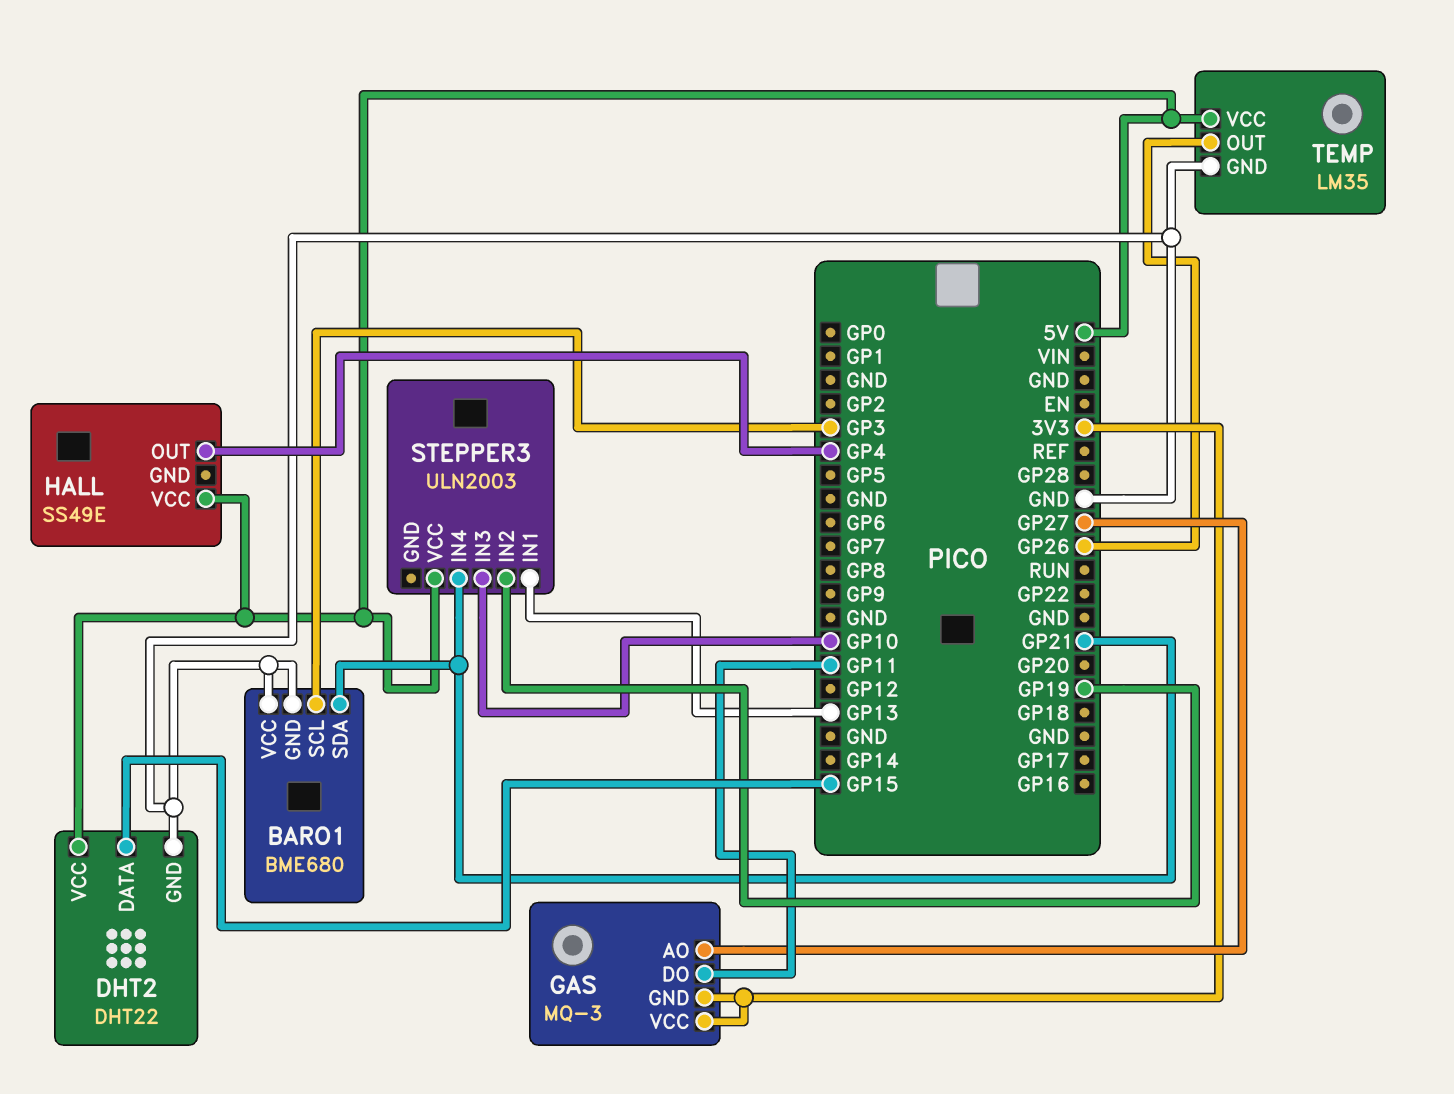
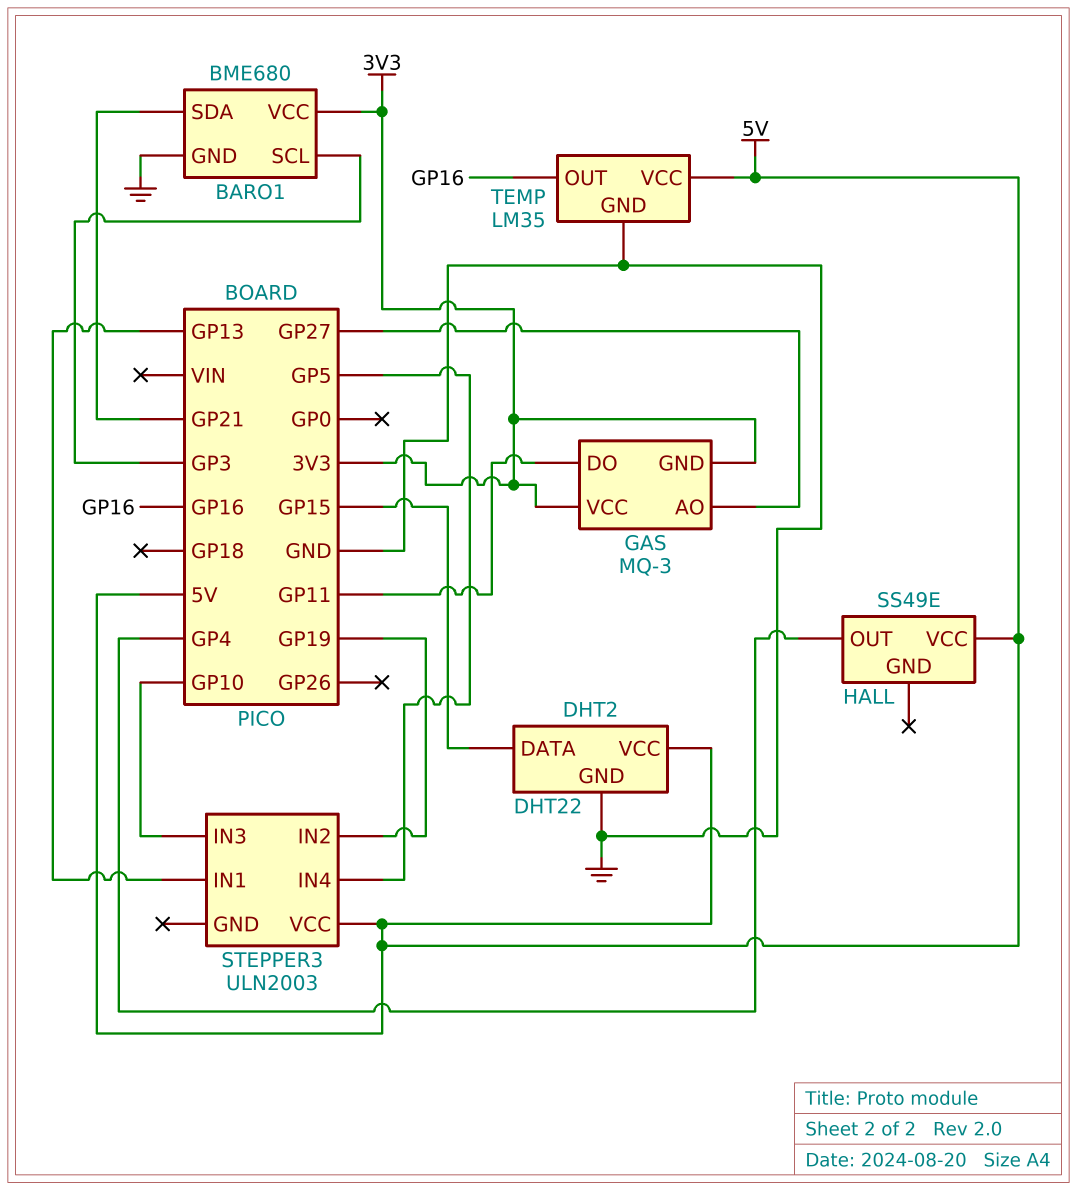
BARO1 pin VCC: GND -> 3V3
STEPPER3 pin IN4: GP21 -> GP5
TEMP pin OUT: GP26 -> GP16

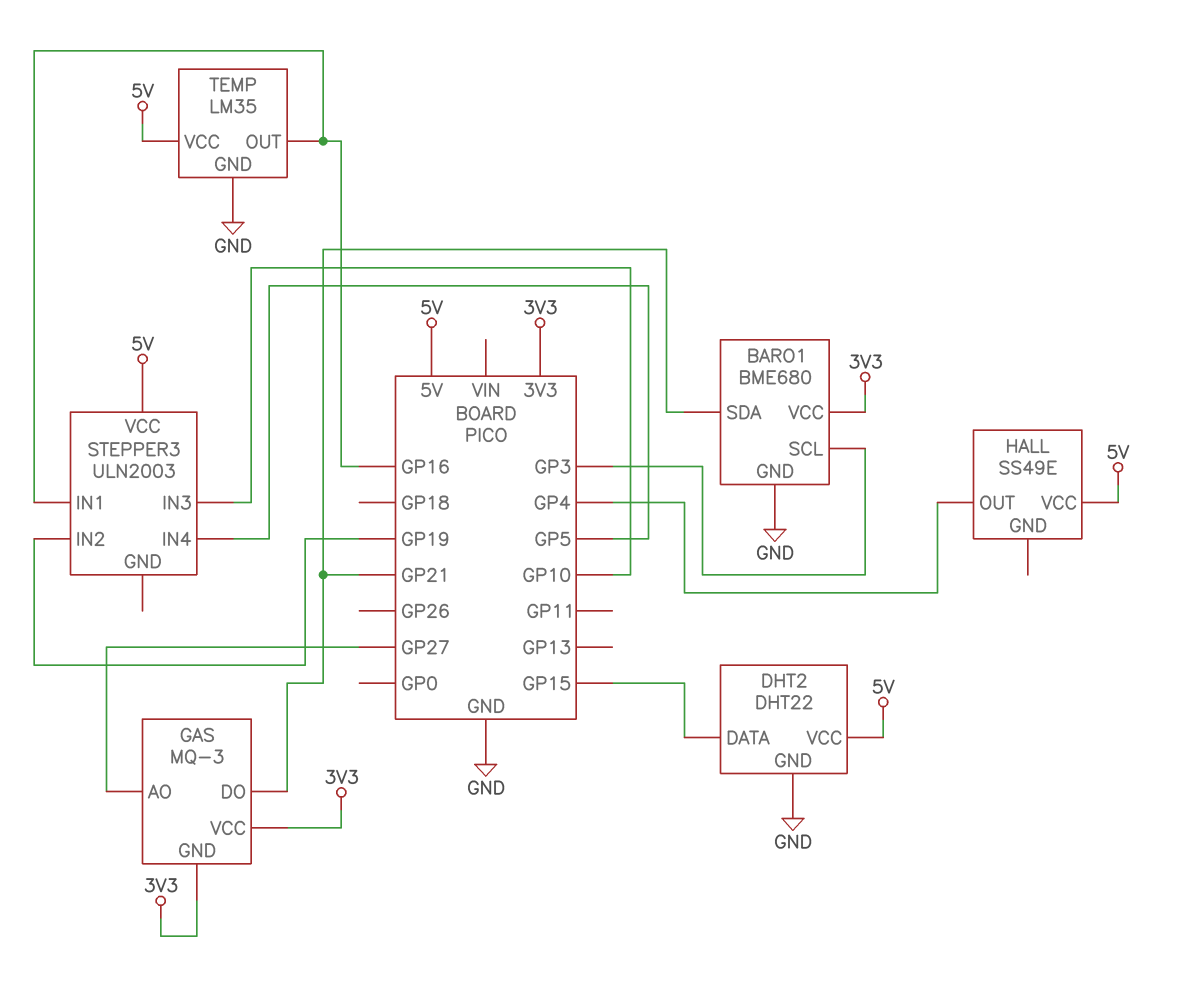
GAS pin DO: GP11 -> GP21
STEPPER3 pin IN1: GP13 -> GP16

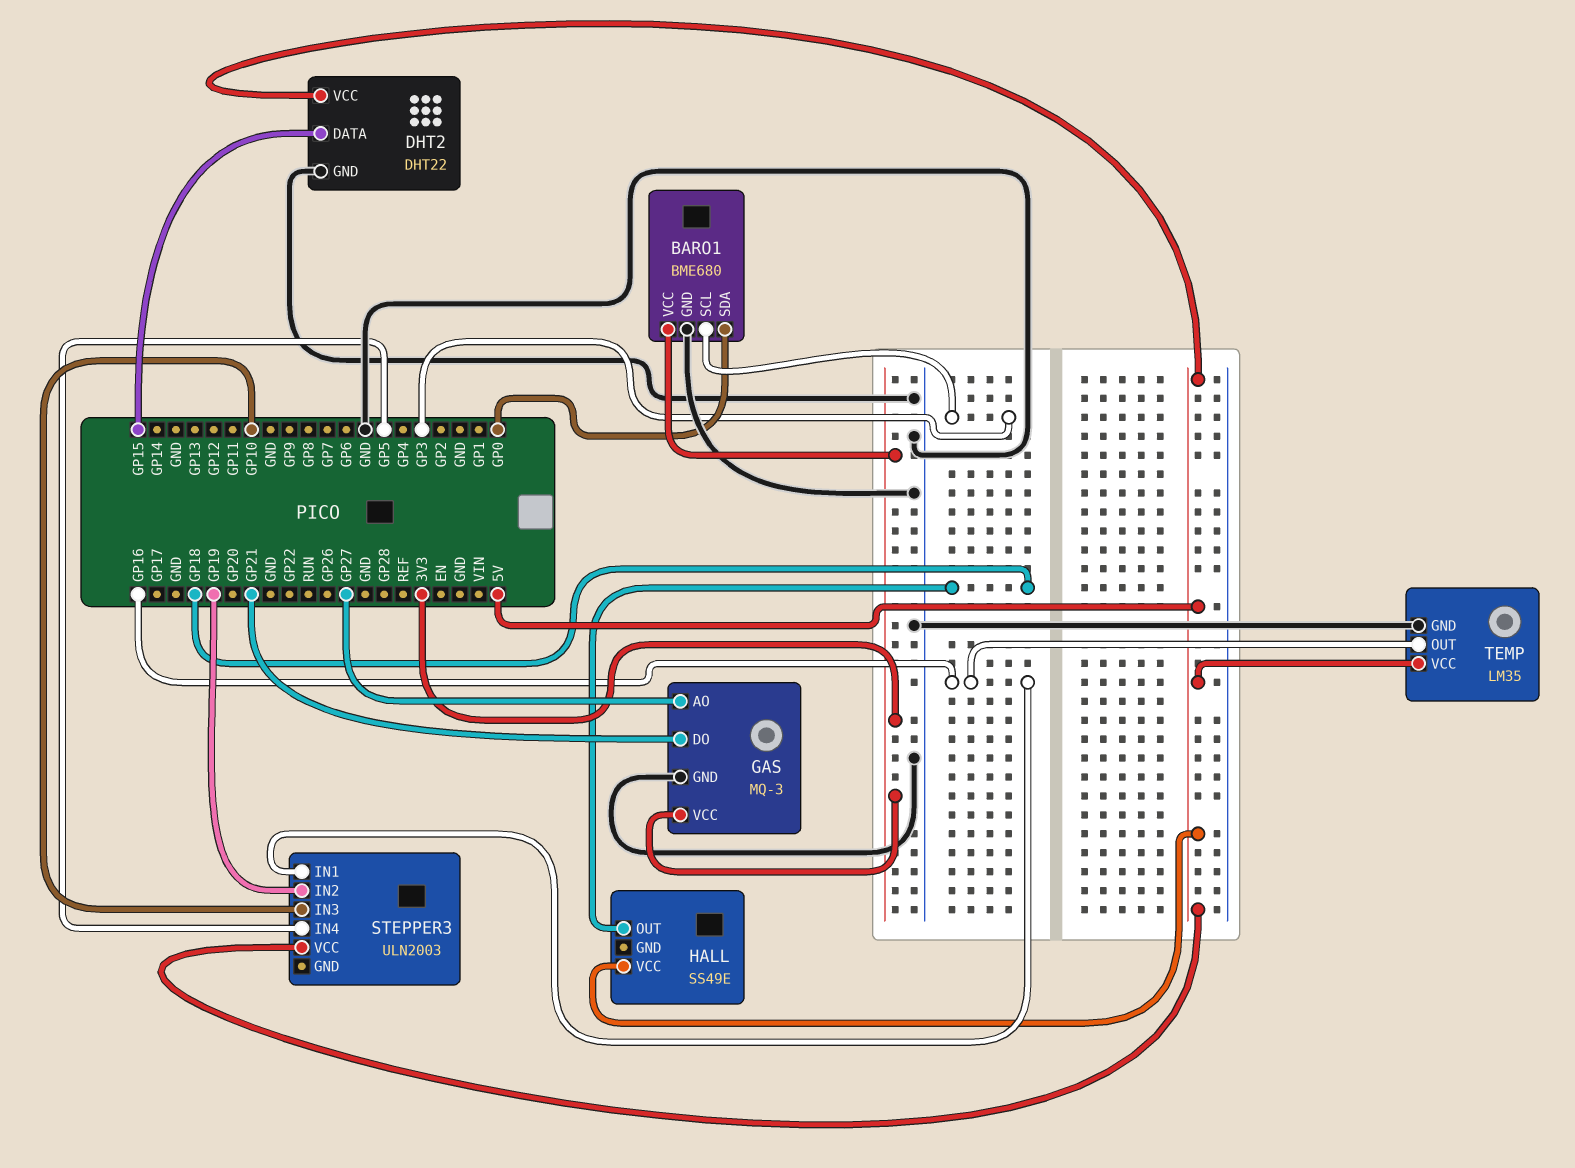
BARO1 pin SDA: GP21 -> GP0
GAS pin GND: 3V3 -> GND
HALL pin OUT: GP4 -> GP18

